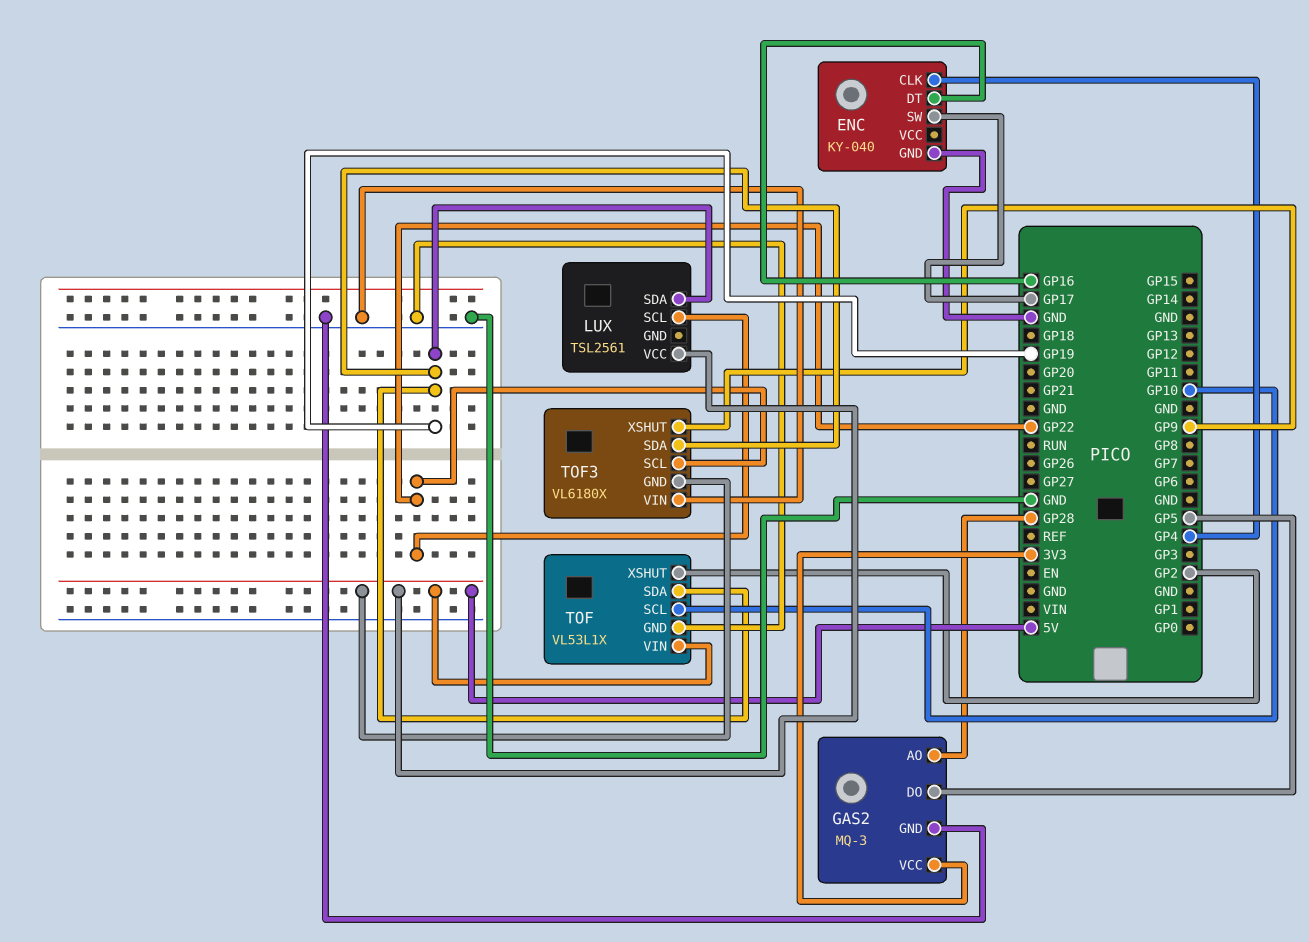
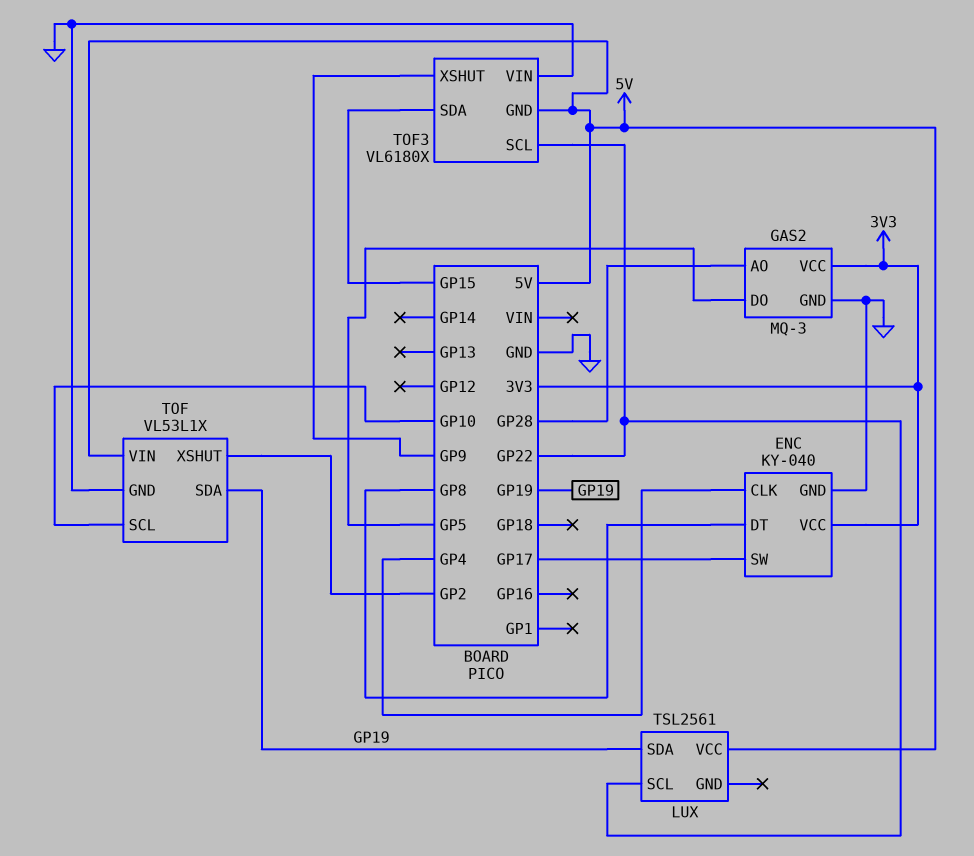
ENC pin DT: GP16 -> GP8
ENC pin VCC: none -> 3V3
TOF3 pin SDA: GP19 -> GP15

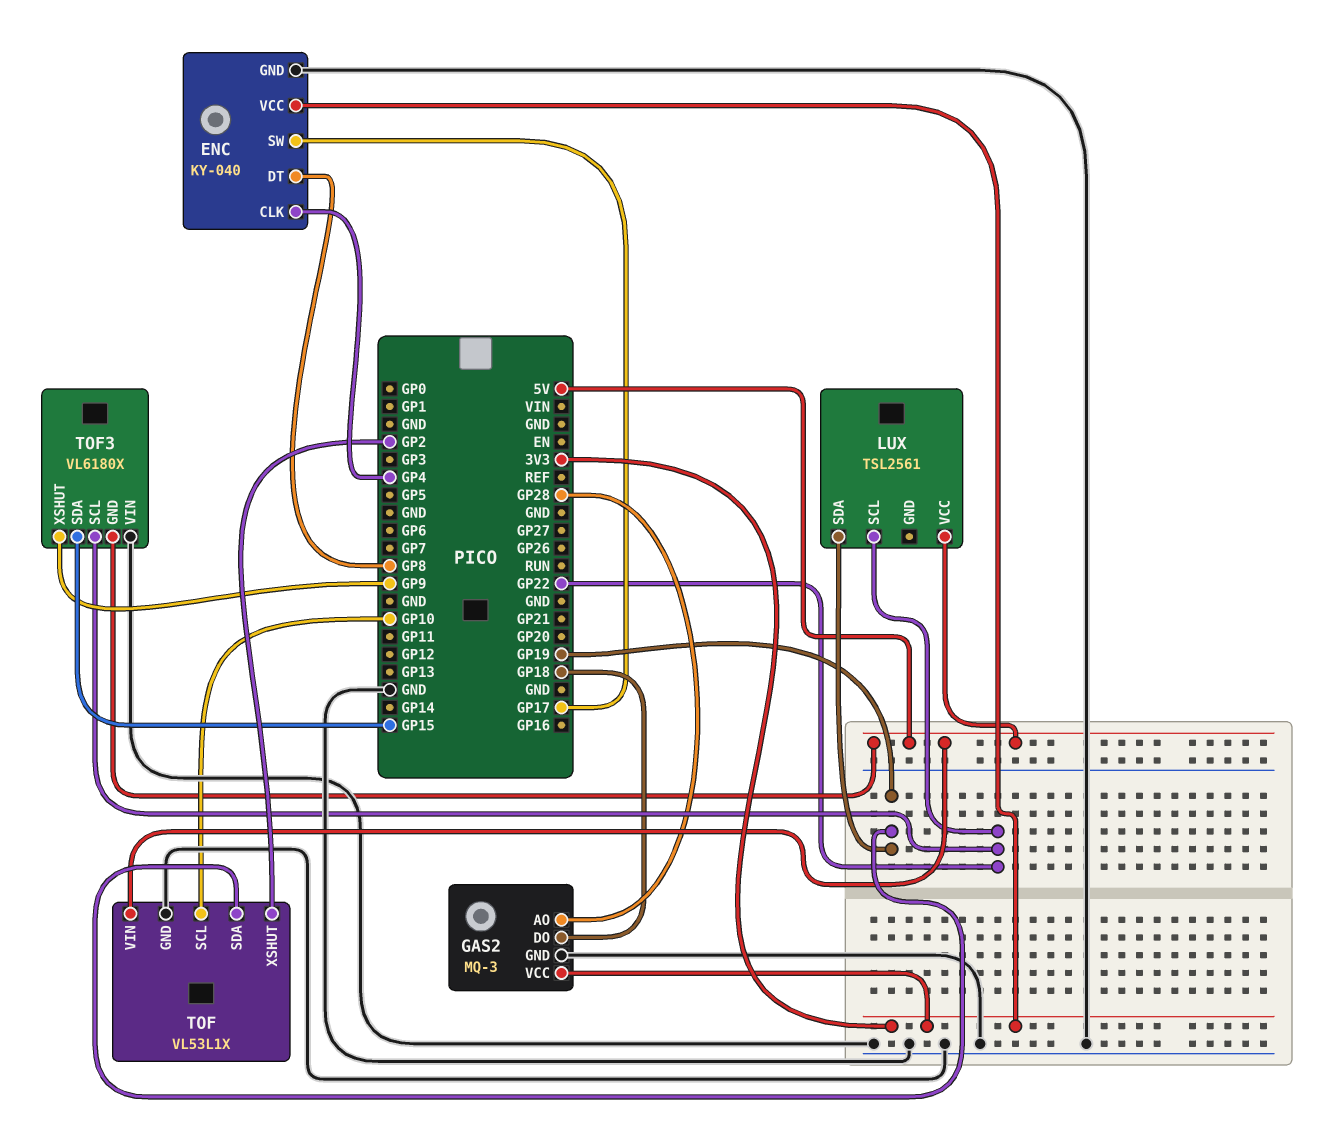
GAS2 pin DO: GP5 -> GP18

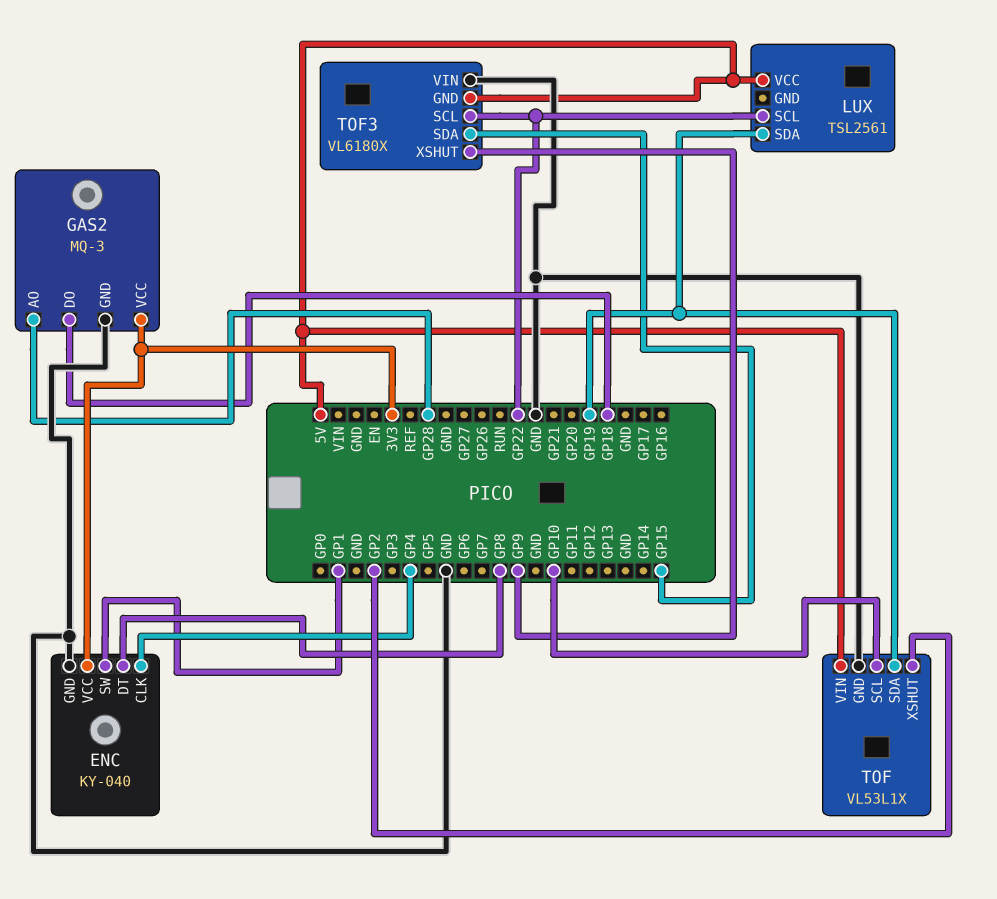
ENC pin SW: GP17 -> GP1

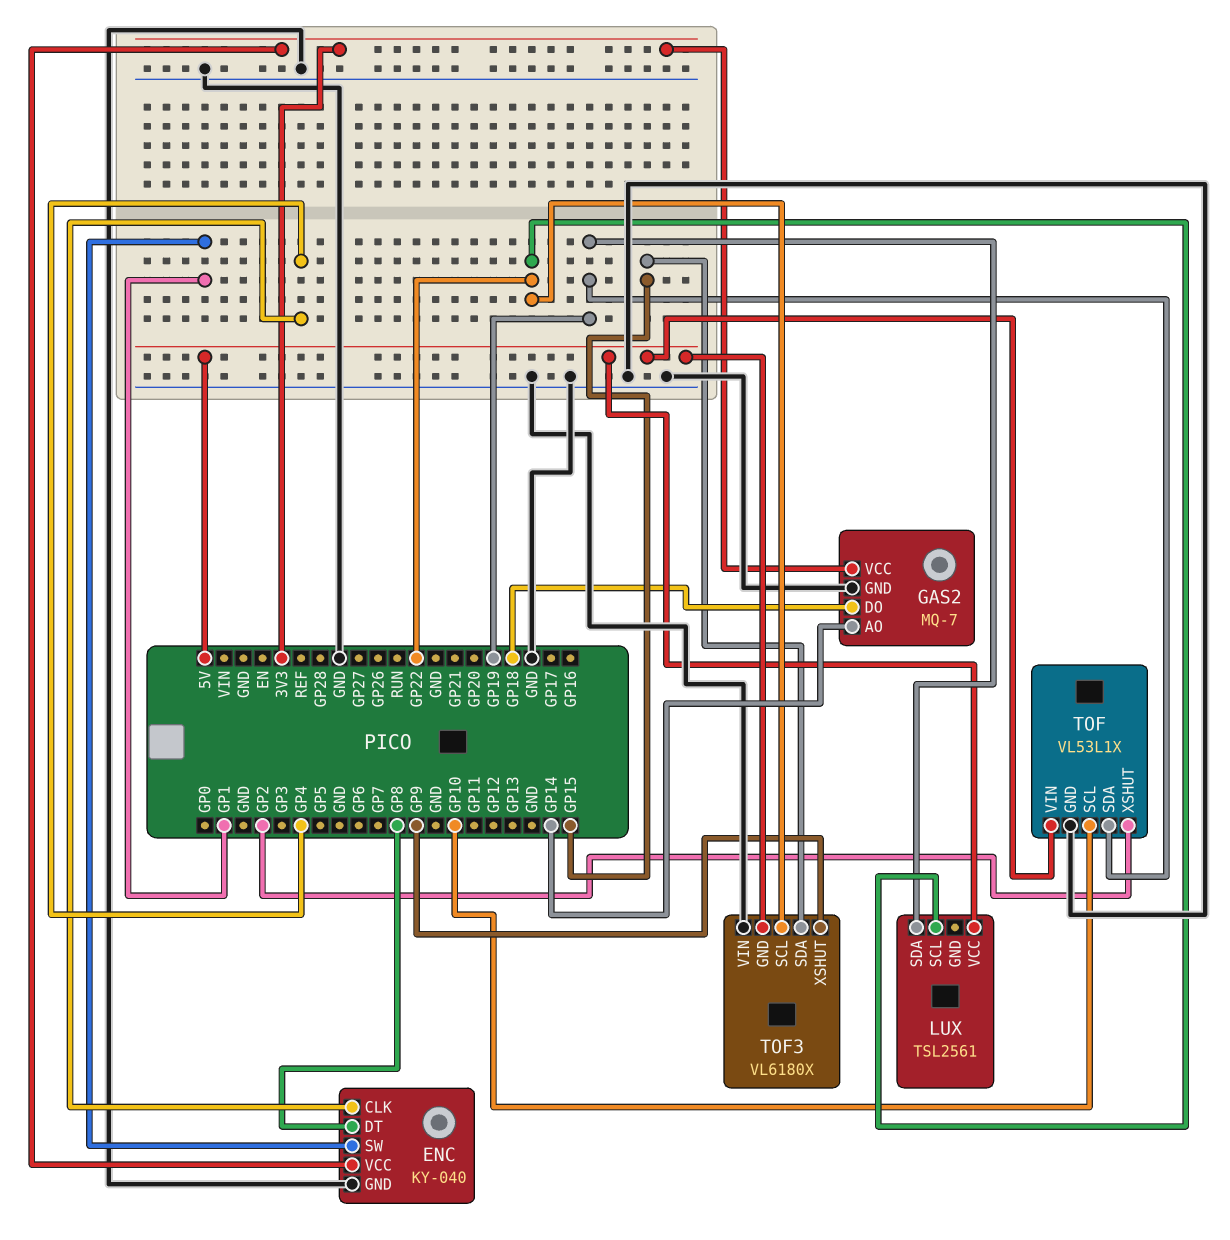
GAS2: MQ-3 -> MQ-7
GAS2 pin AO: GP28 -> GP14

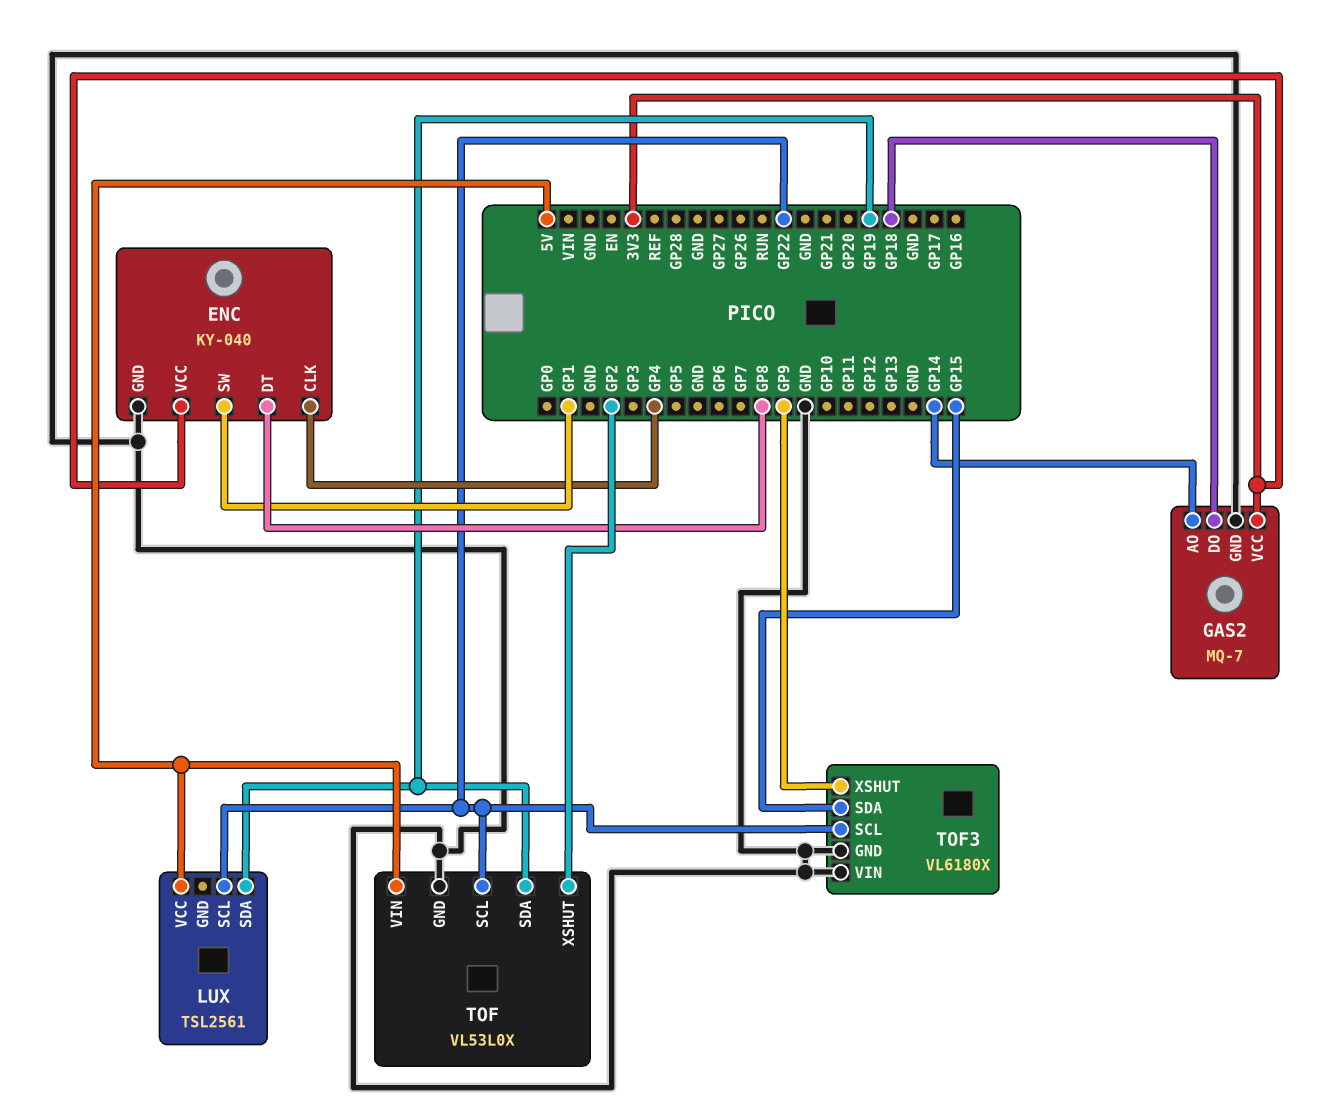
TOF: VL53L1X -> VL53L0X
TOF pin SCL: GP10 -> GP22
TOF3 pin GND: 5V -> GND

